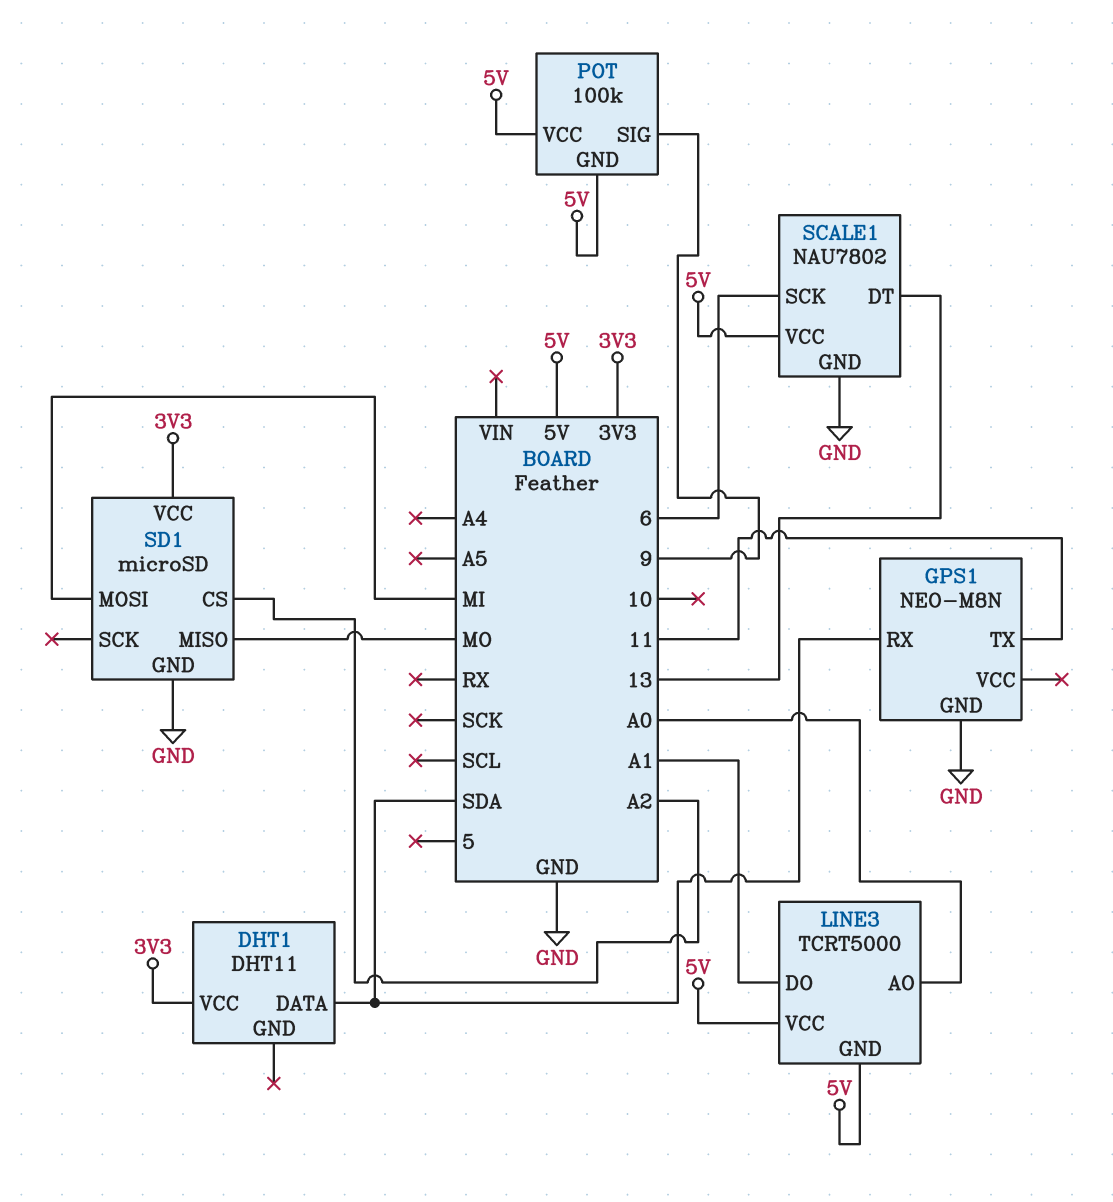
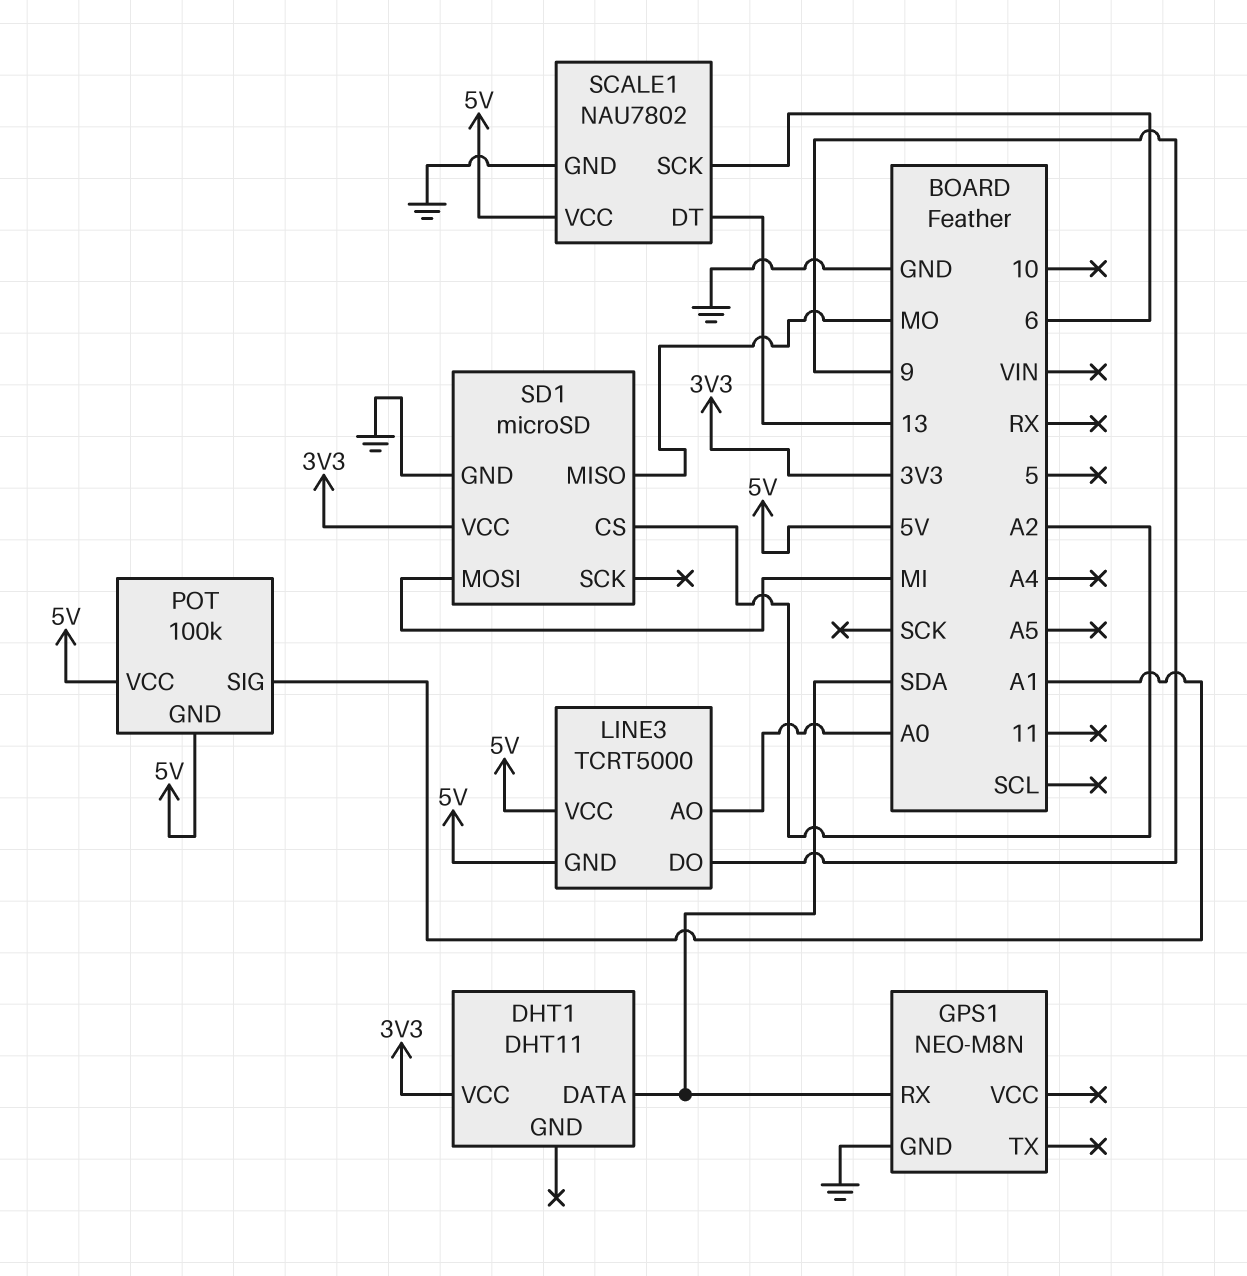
GPS1 pin TX: 11 -> none
LINE3 pin DO: A1 -> 9
POT pin SIG: 9 -> A1

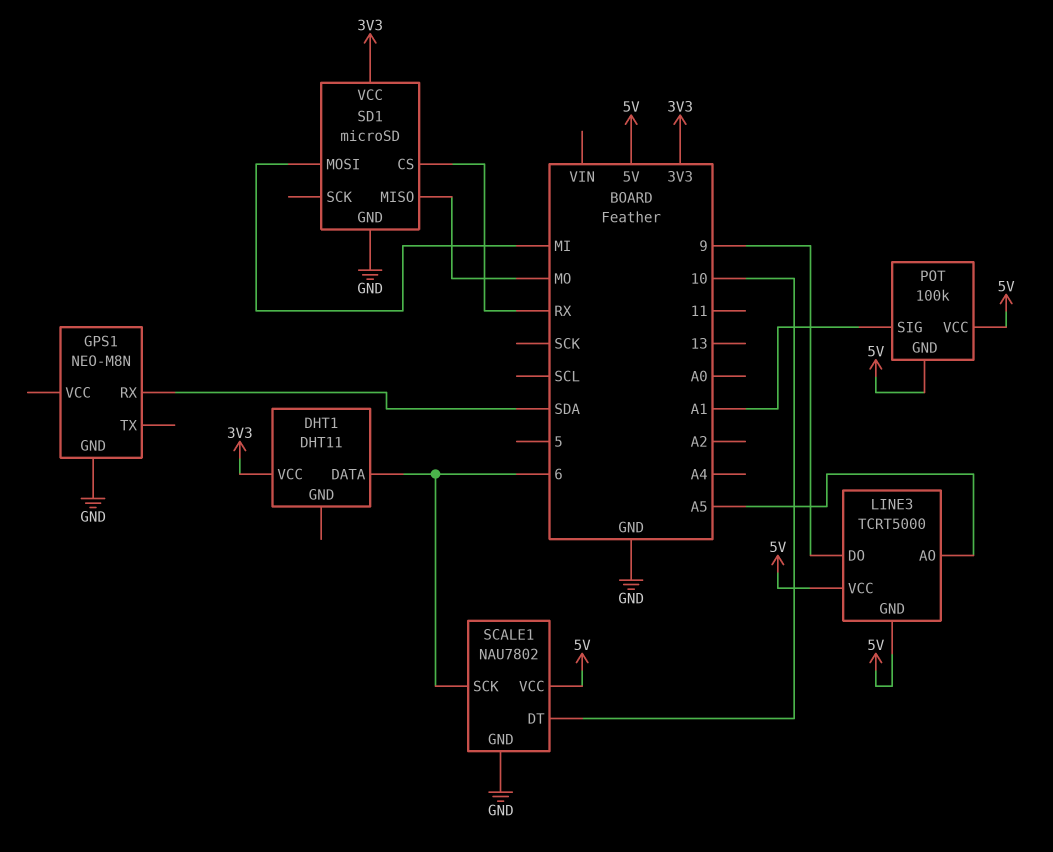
DHT1 pin DATA: SDA -> 6
LINE3 pin AO: A0 -> A5
SCALE1 pin DT: 13 -> 10
SD1 pin CS: A2 -> RX

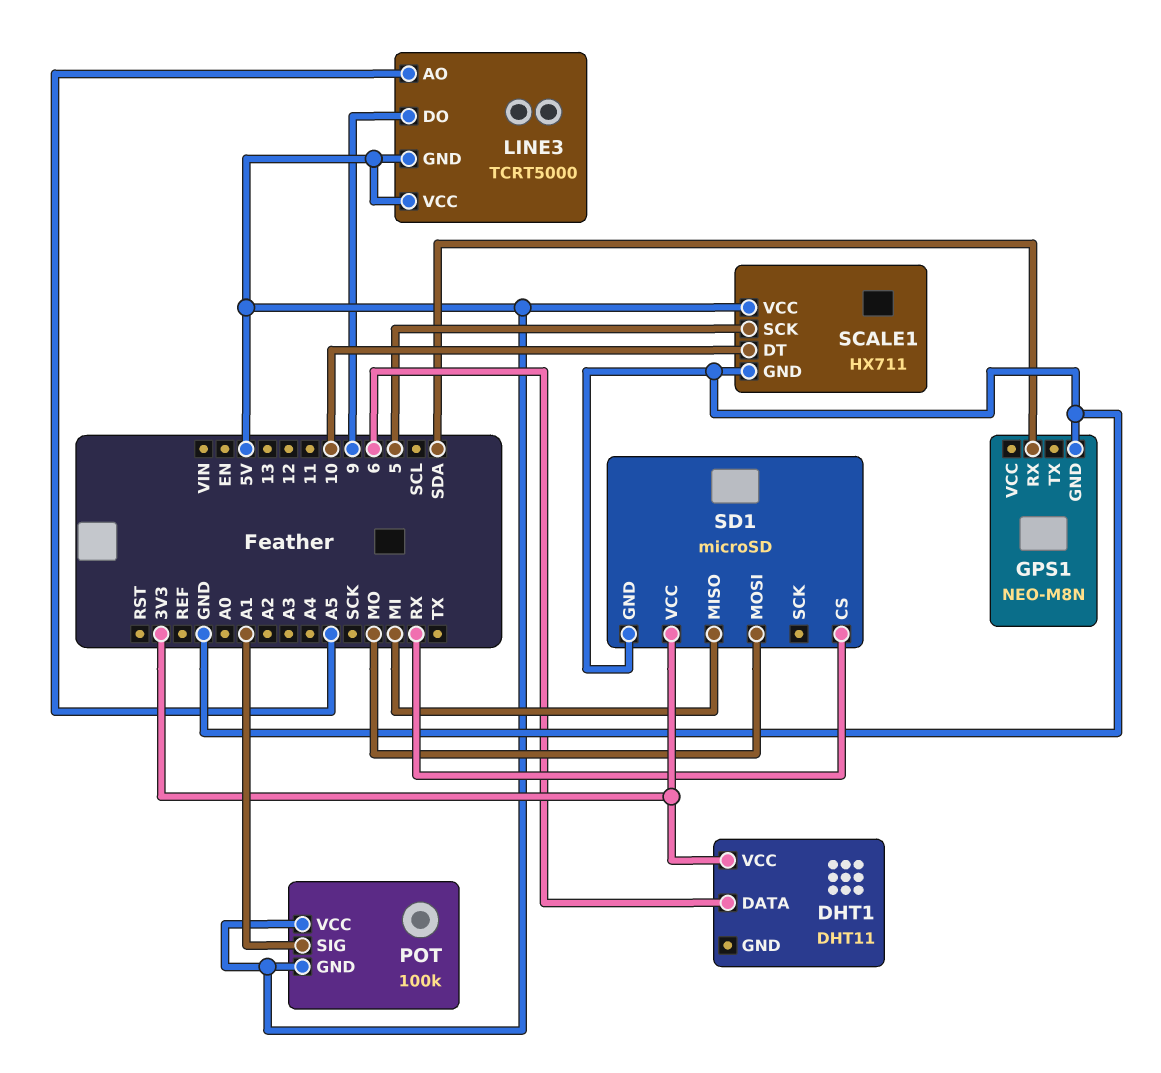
SCALE1: NAU7802 -> HX711
SCALE1 pin SCK: 6 -> 5
SD1 pin MISO: MO -> MI
SD1 pin MOSI: MI -> MO

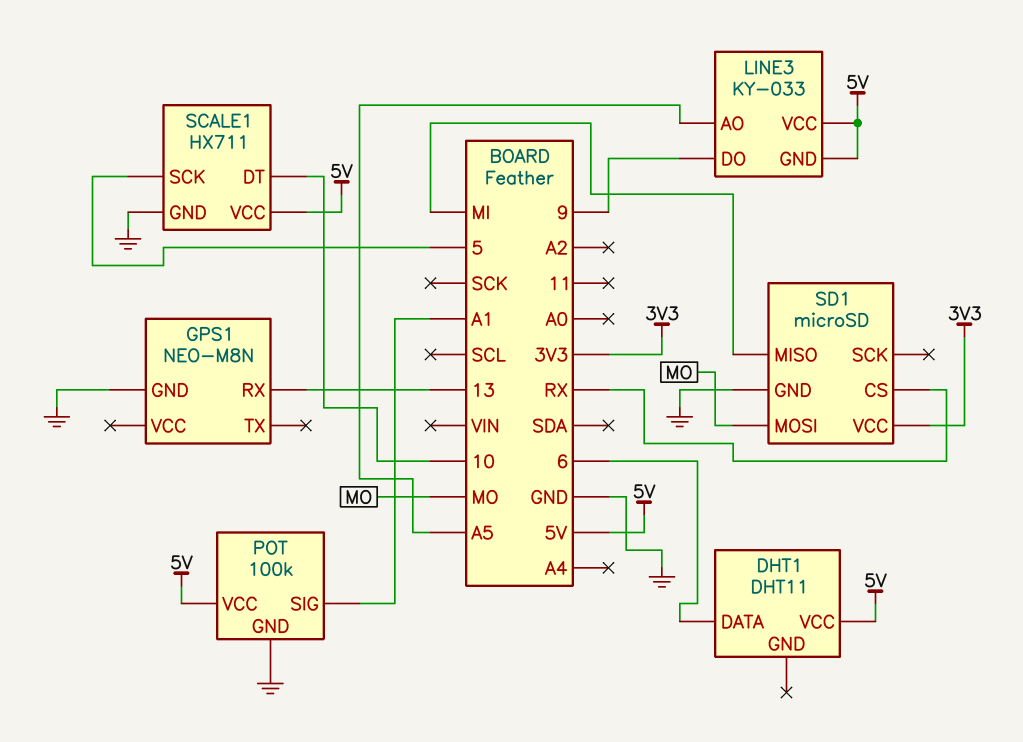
DHT1 pin VCC: 3V3 -> 5V
GPS1 pin RX: SDA -> 13
LINE3: TCRT5000 -> KY-033
POT pin GND: 5V -> GND

